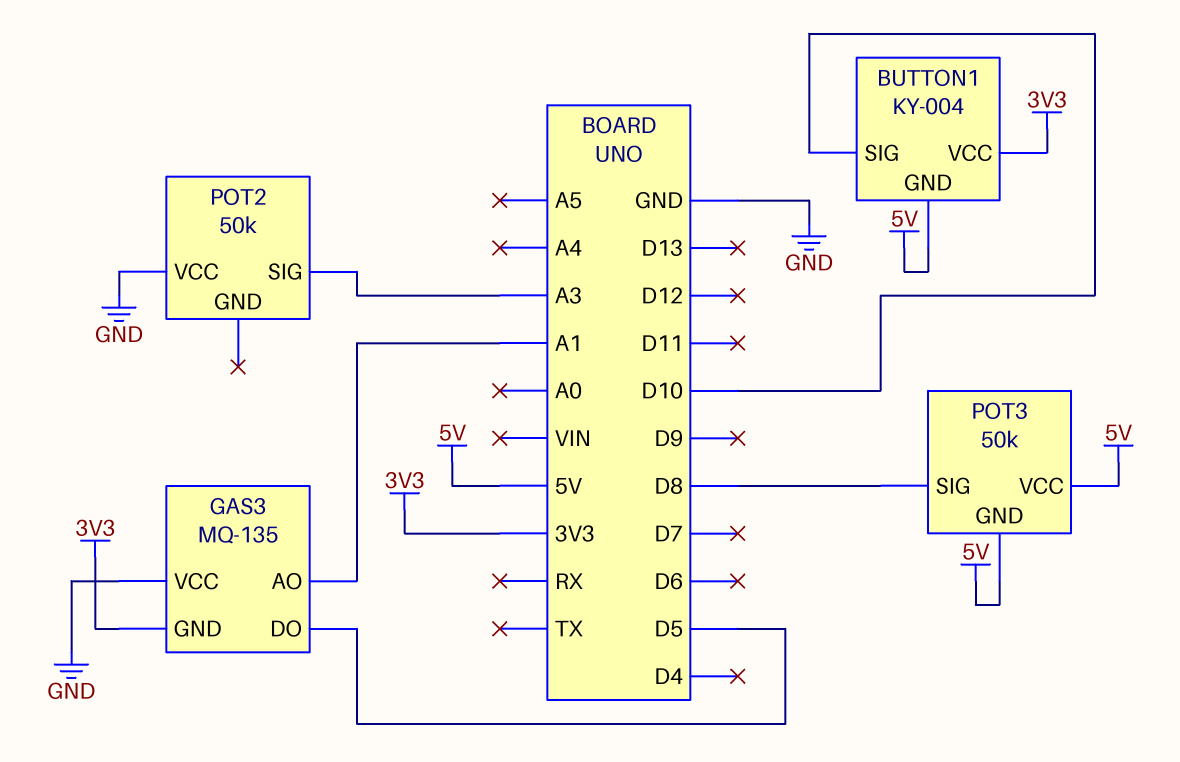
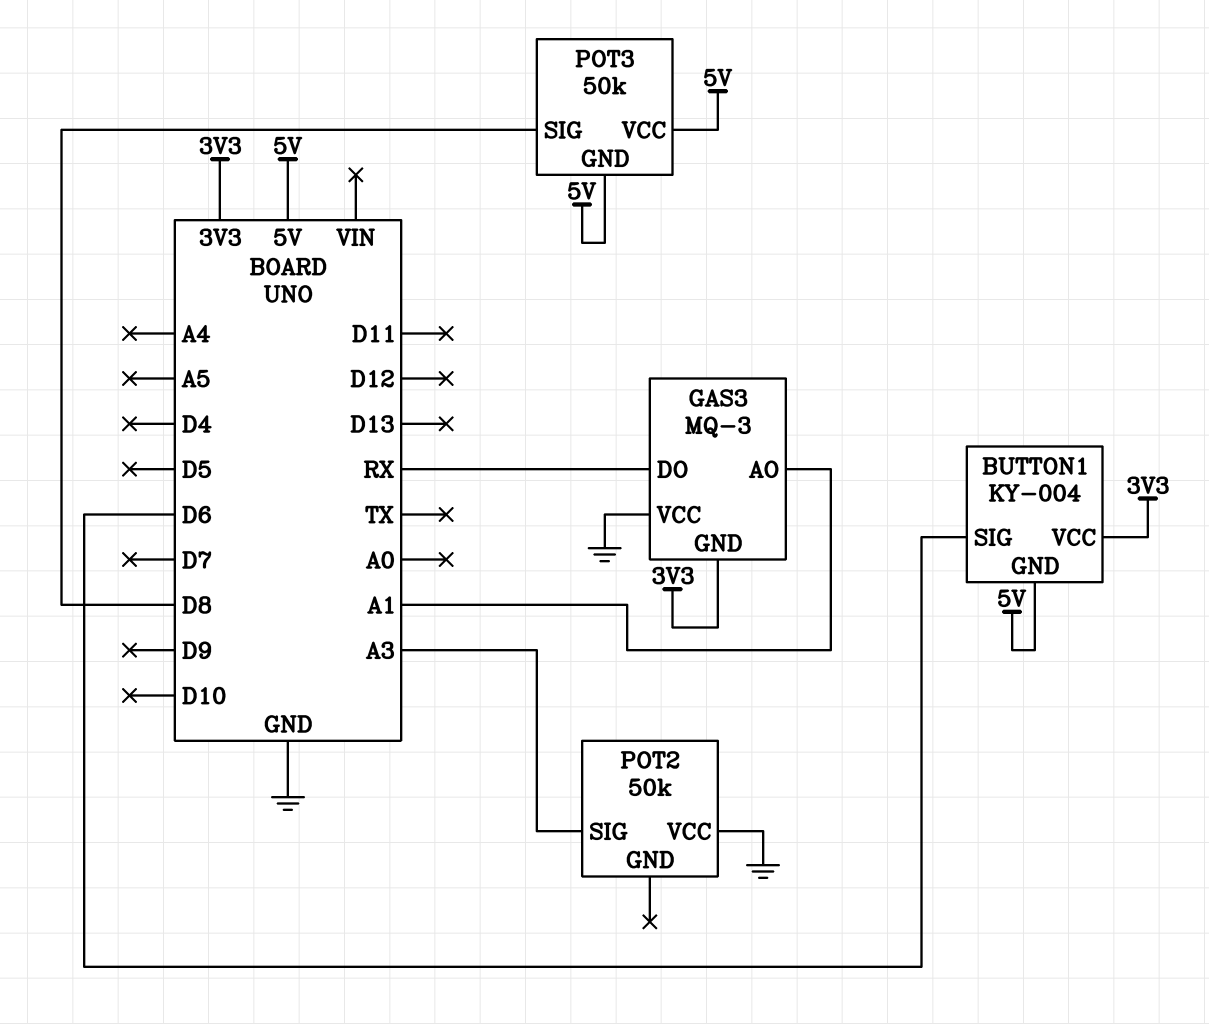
BUTTON1 pin SIG: D10 -> D6
GAS3: MQ-135 -> MQ-3
GAS3 pin DO: D5 -> RX

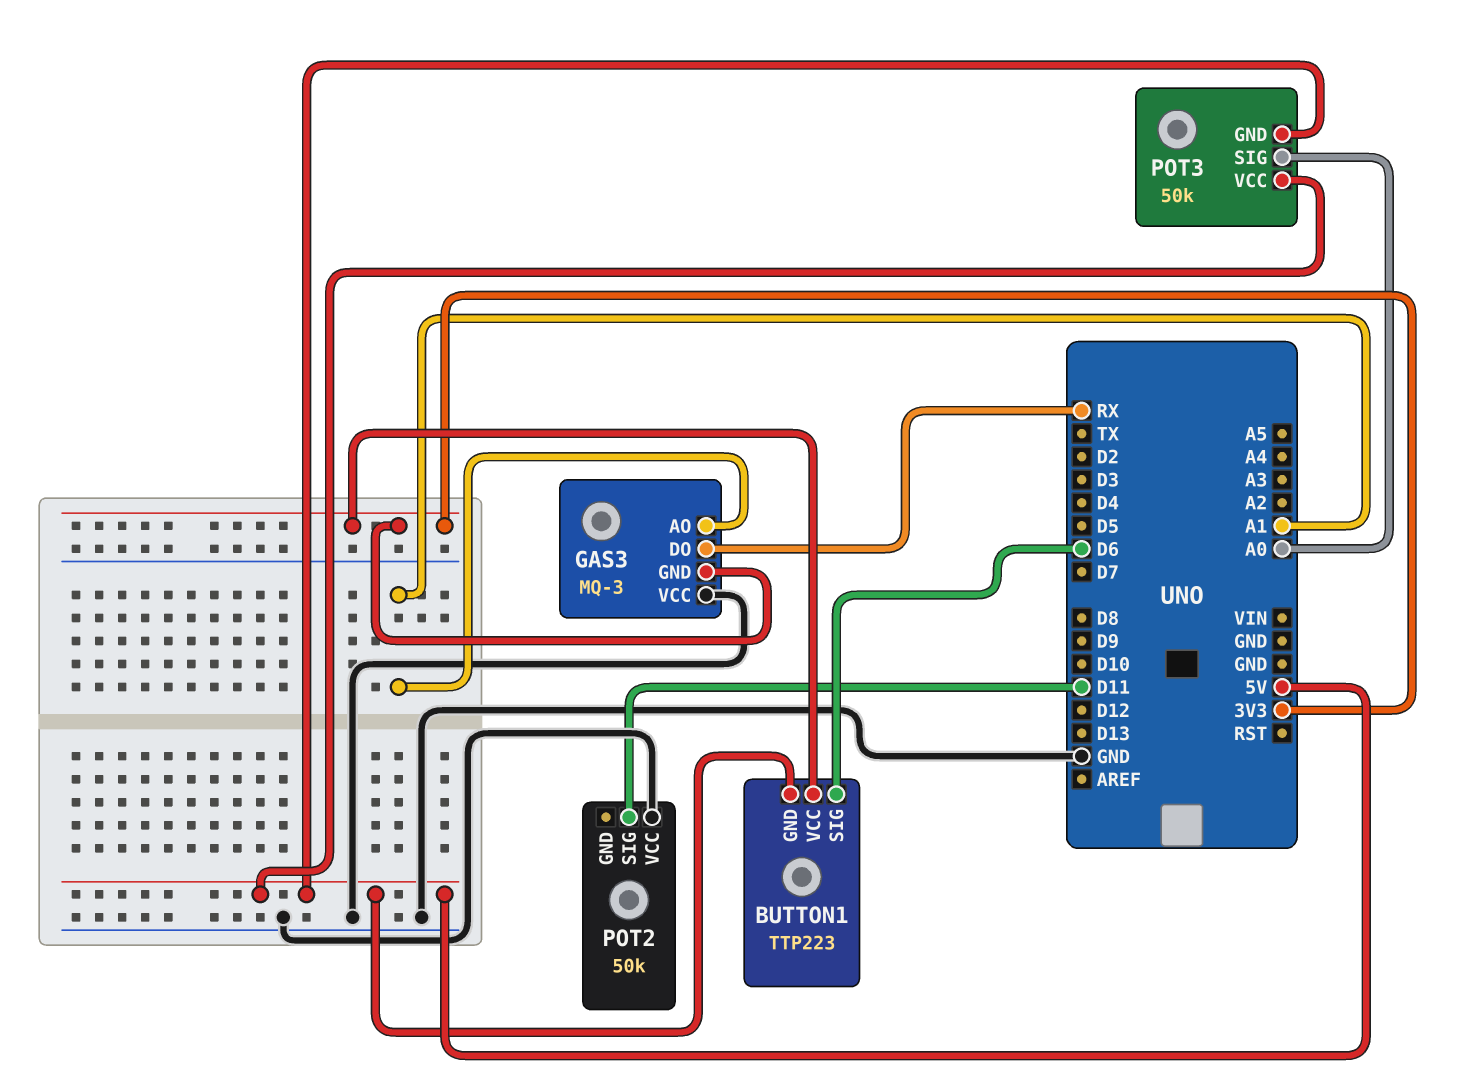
BUTTON1: KY-004 -> TTP223
POT2 pin SIG: A3 -> D11
POT3 pin SIG: D8 -> A0

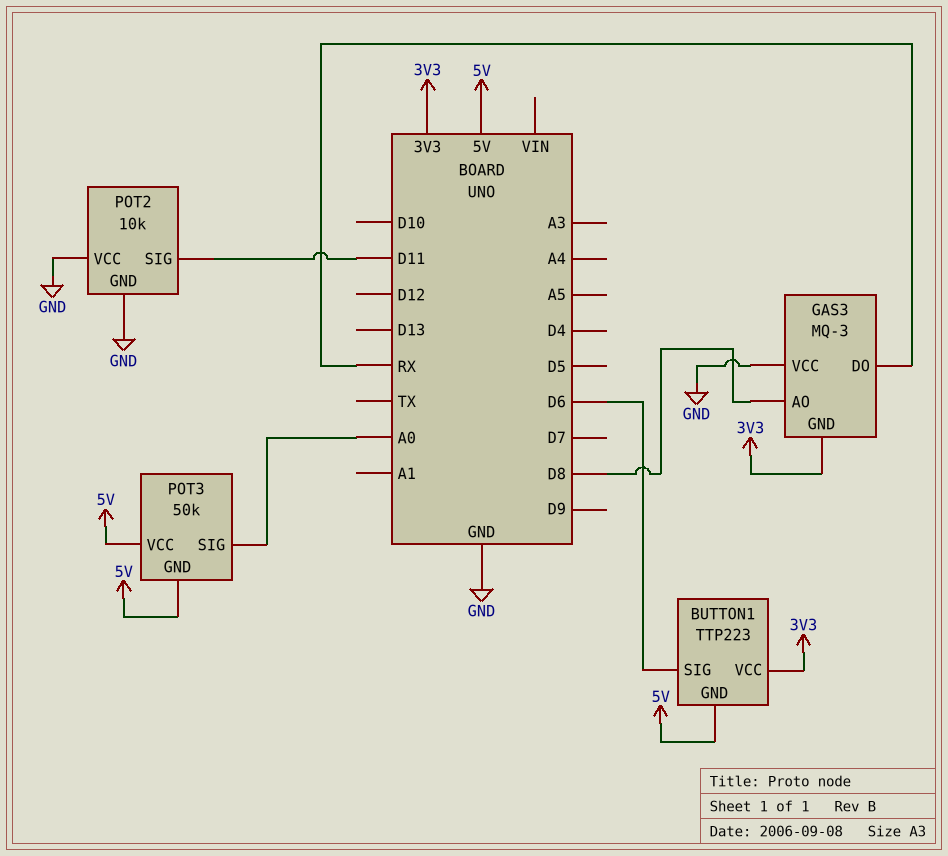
GAS3 pin AO: A1 -> D8
POT2: 50k -> 10k
POT2 pin GND: none -> GND

